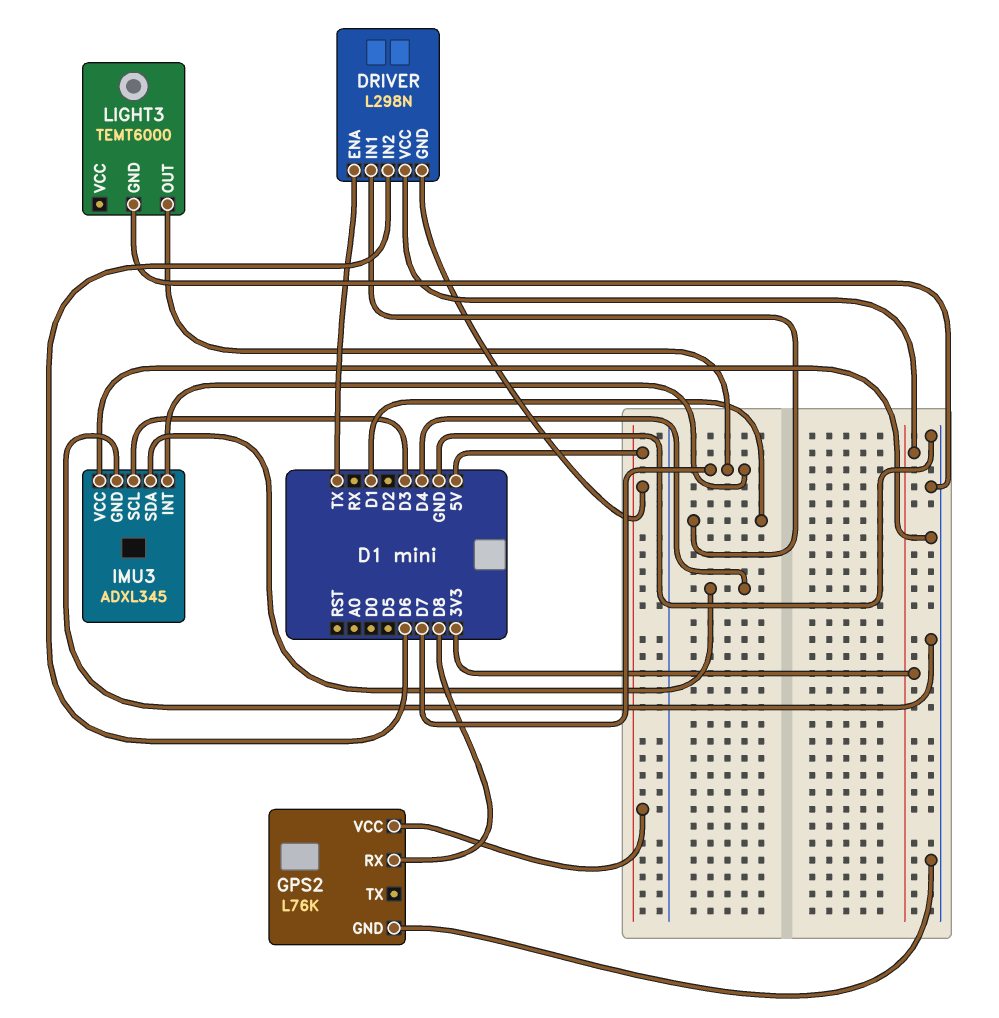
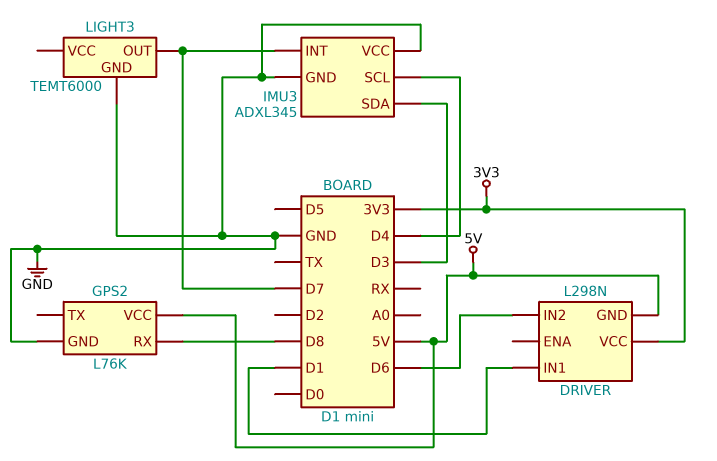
DRIVER pin ENA: TX -> none
IMU3 pin SCL: D3 -> D4
IMU3 pin SDA: D4 -> D3

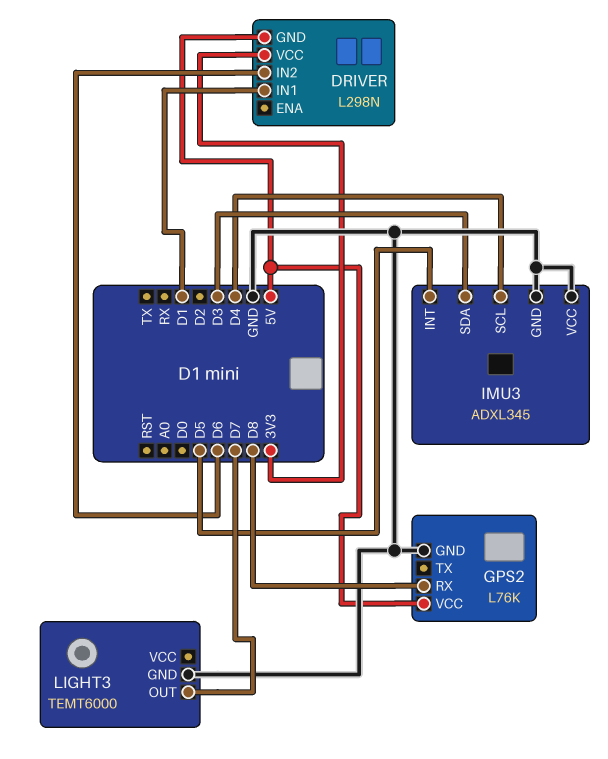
IMU3 pin INT: D7 -> D5

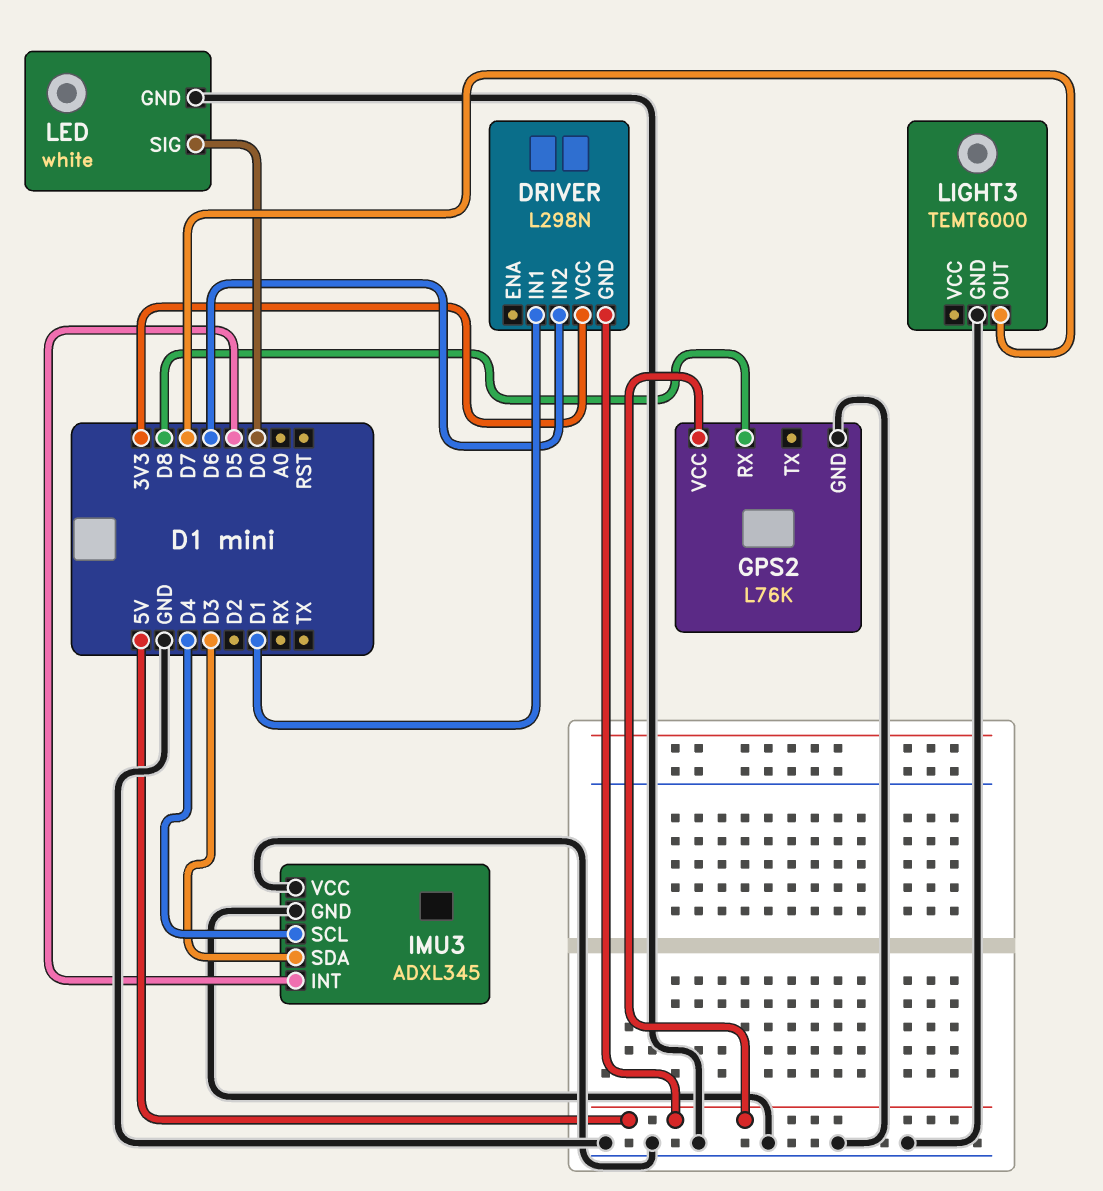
LED: none -> white
LED pin GND: none -> GND
LED pin SIG: none -> D0

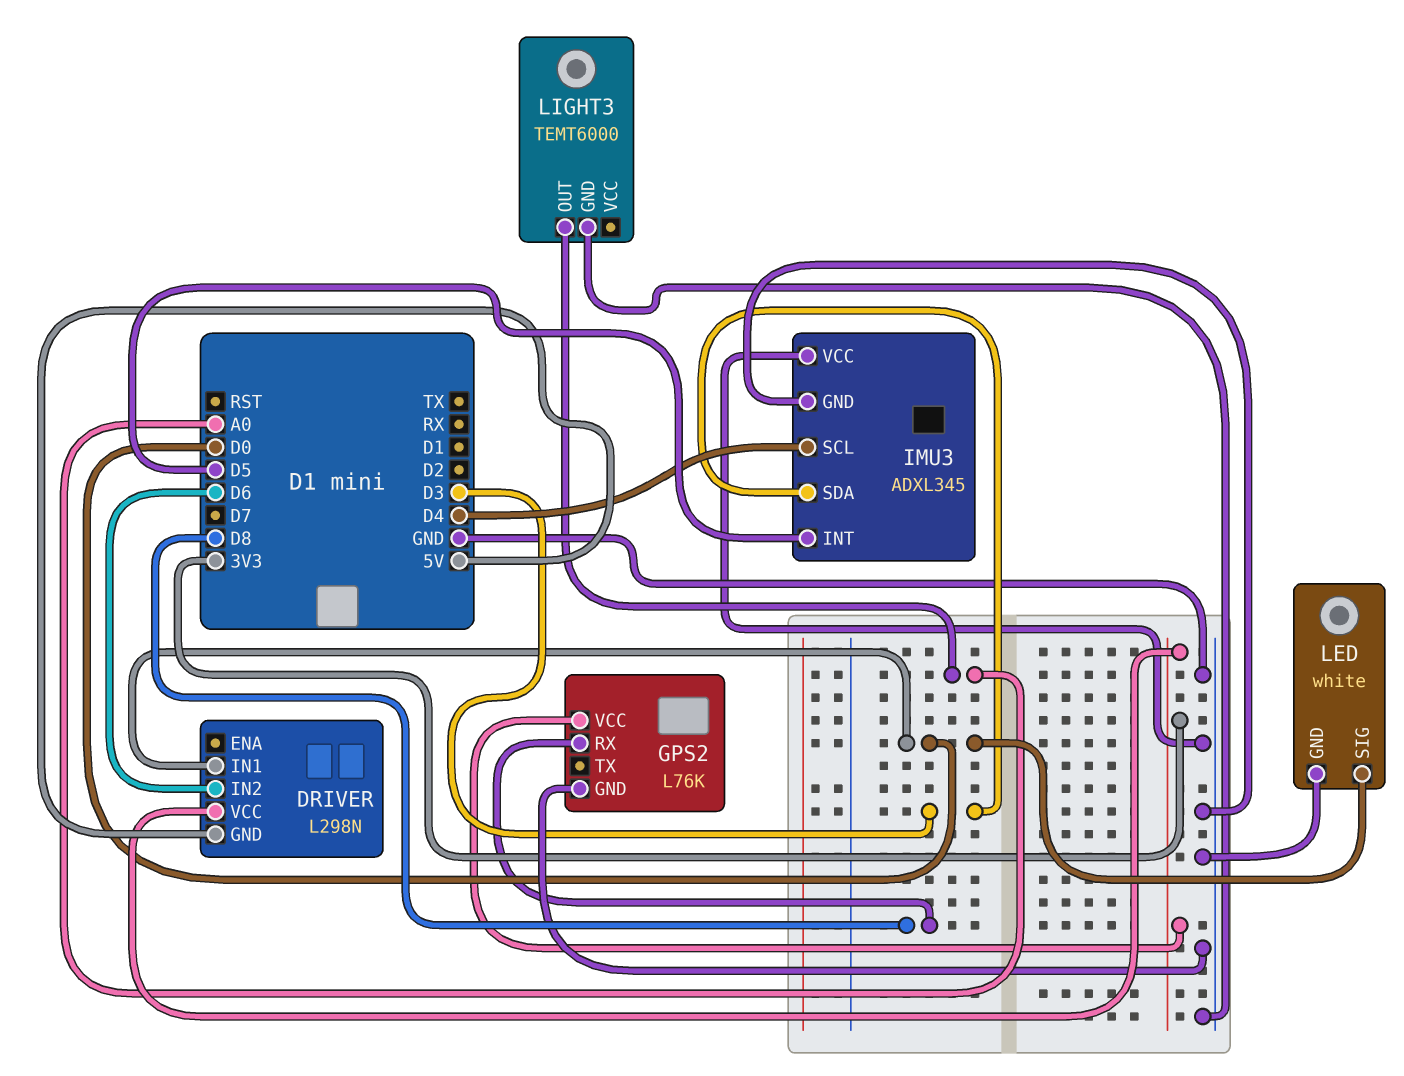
DRIVER pin IN1: D1 -> D0
GPS2 pin VCC: 5V -> 3V3
LIGHT3 pin OUT: D7 -> A0

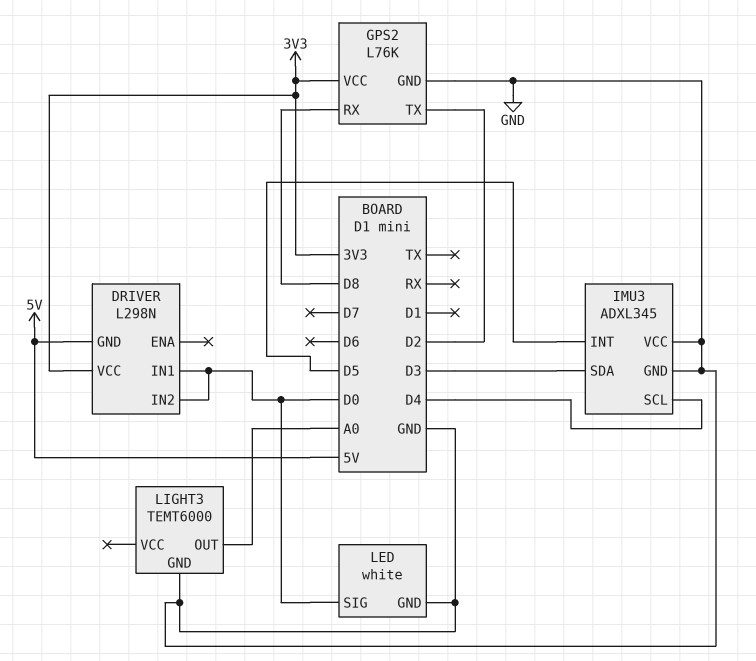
DRIVER pin IN2: D6 -> D0
GPS2 pin TX: none -> D2

